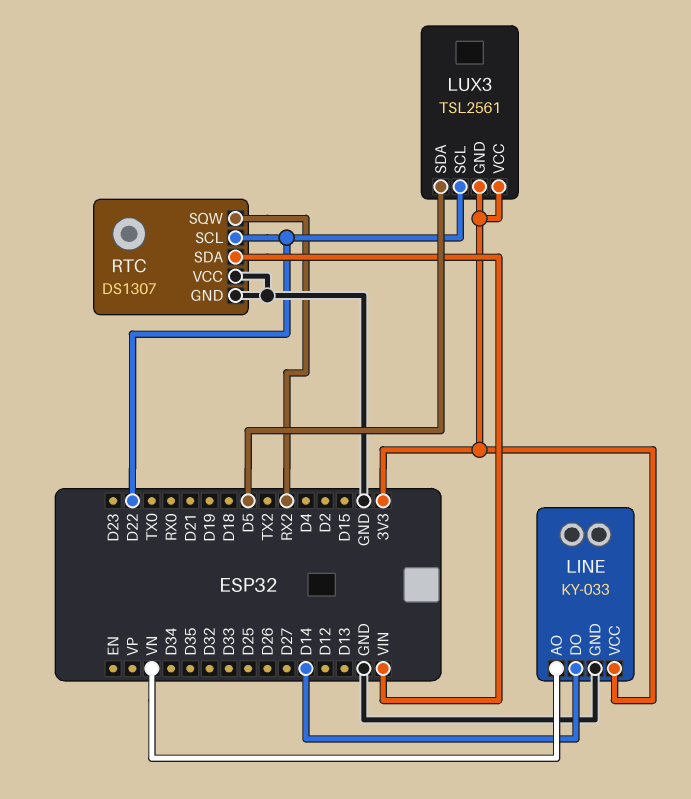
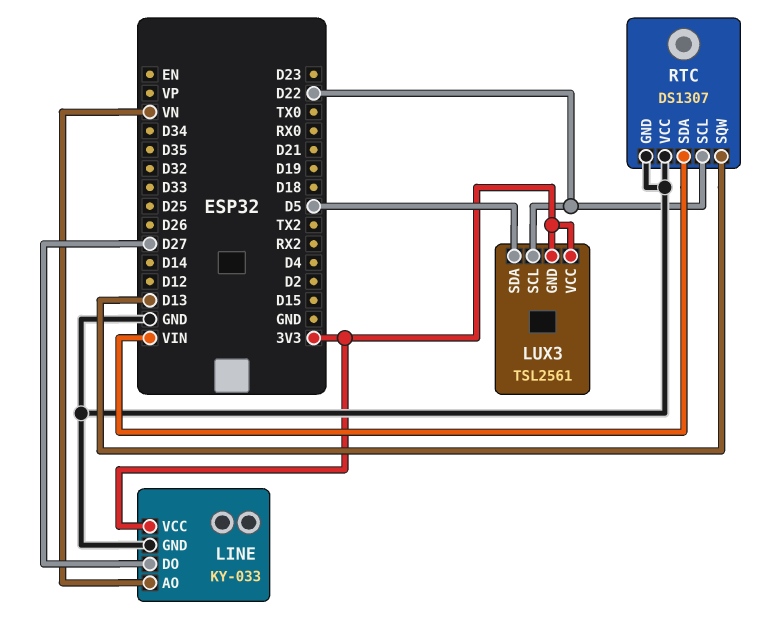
LINE pin DO: D14 -> D27
RTC pin SQW: RX2 -> D13

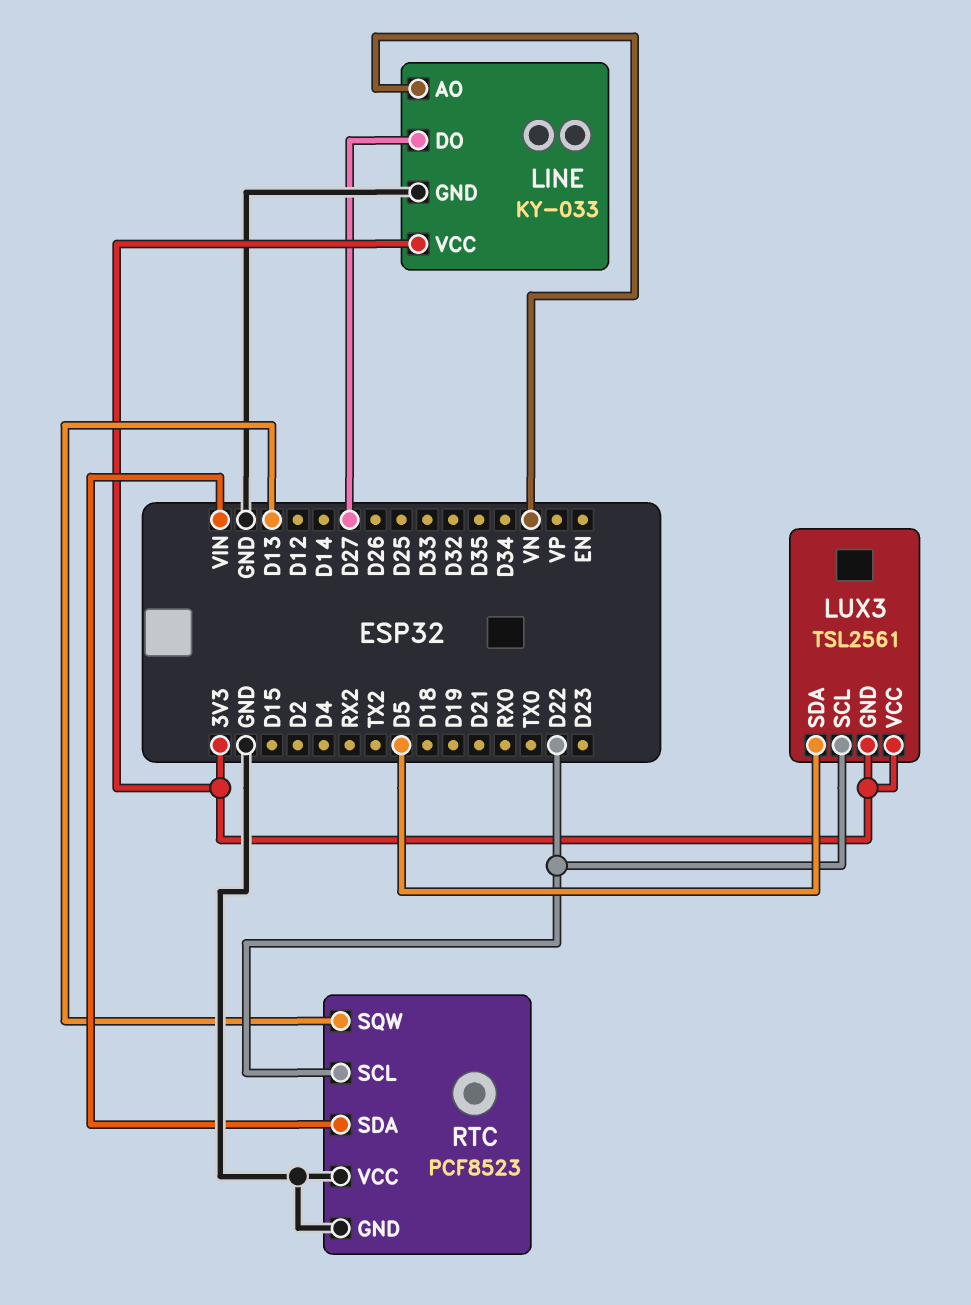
RTC: DS1307 -> PCF8523

